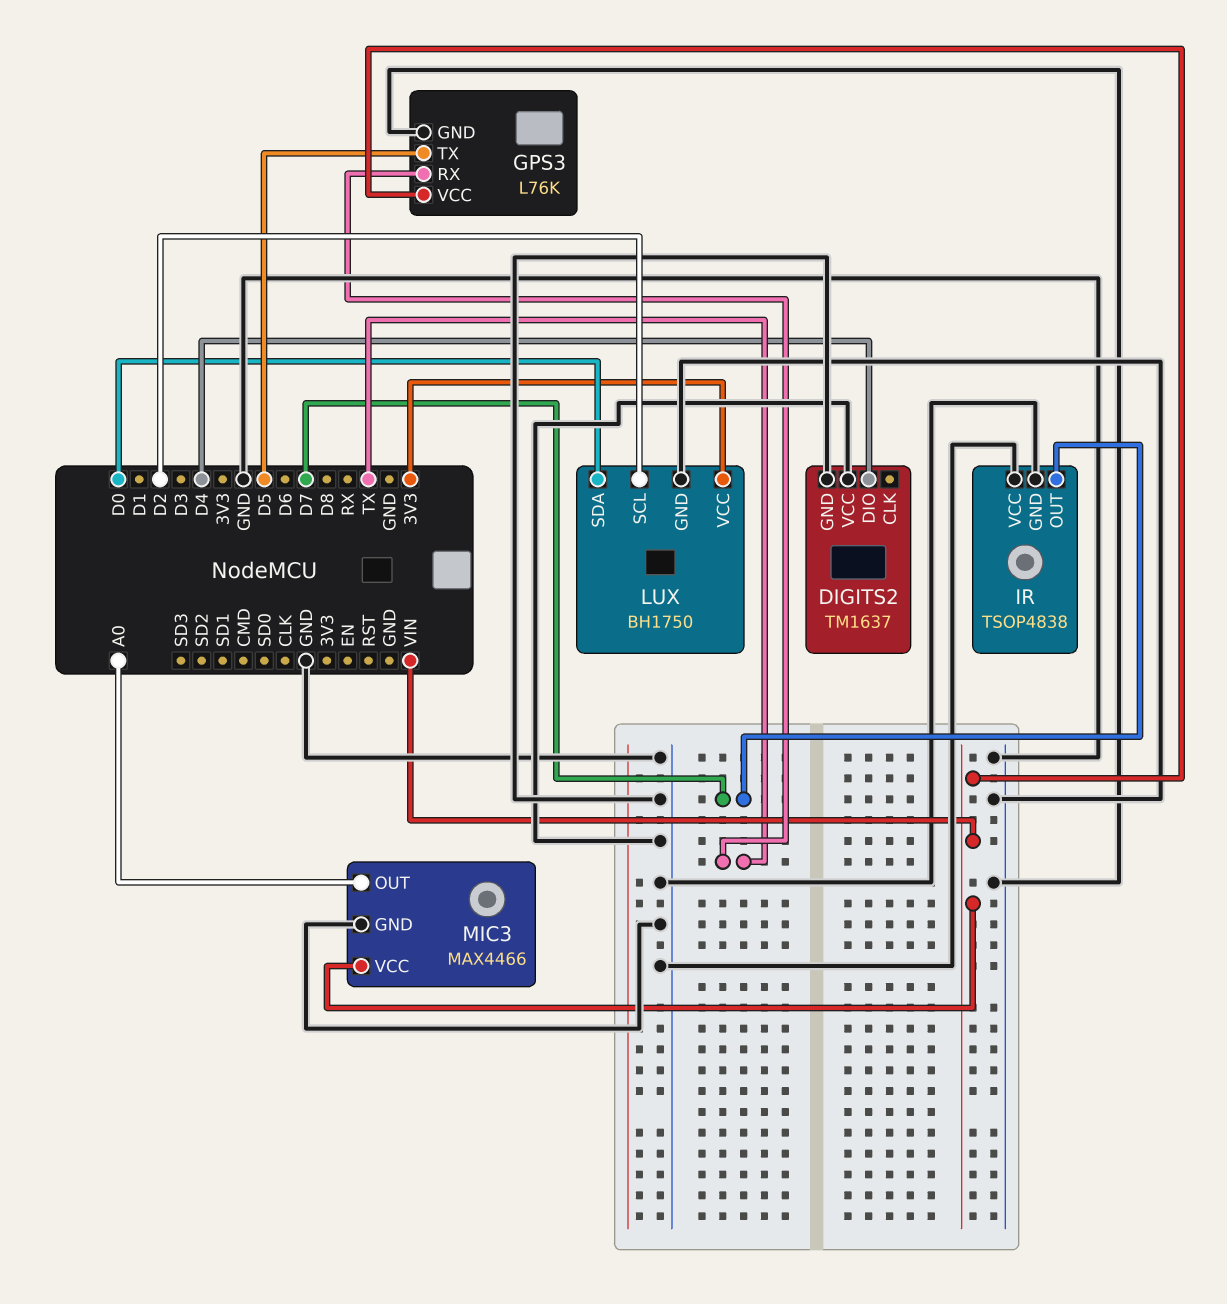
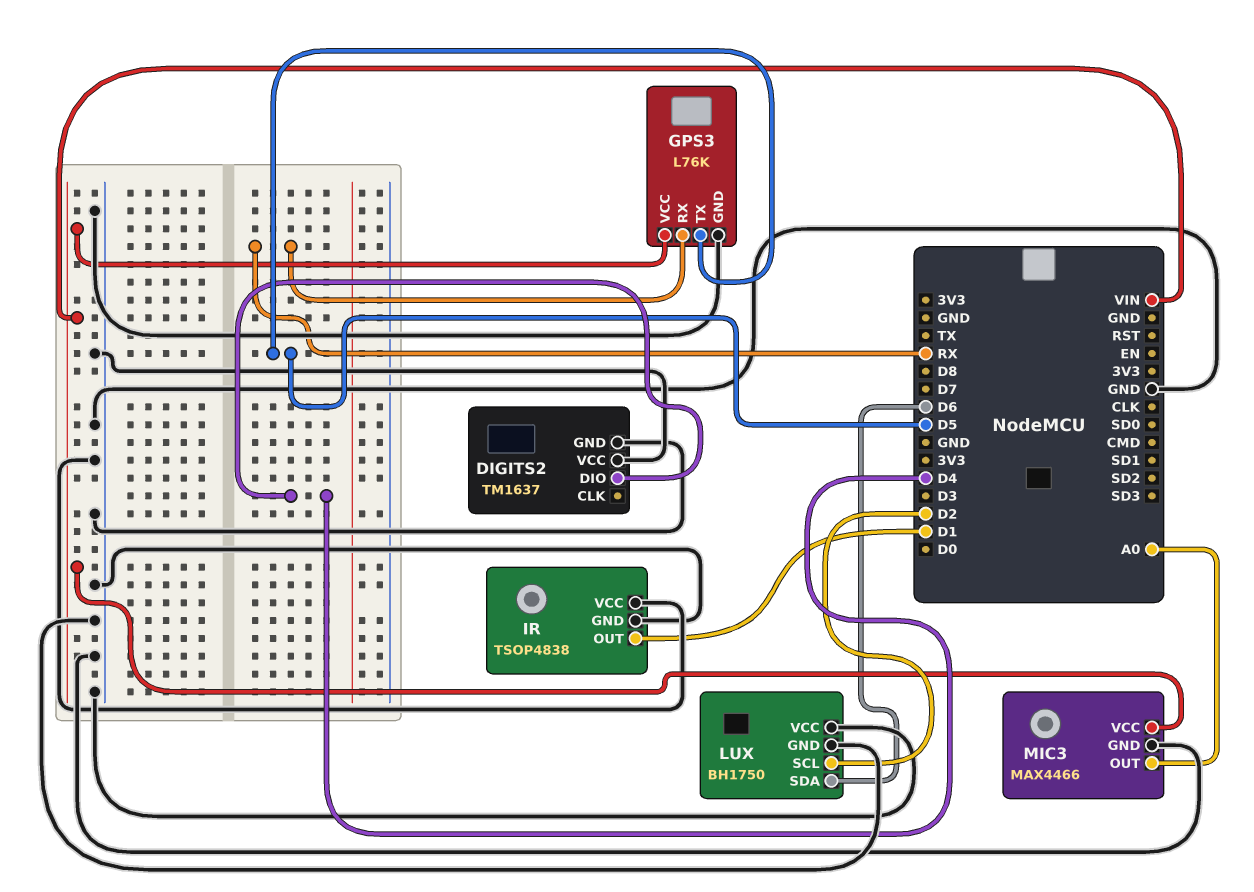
GPS3 pin RX: TX -> RX
IR pin OUT: D7 -> D1
LUX pin SDA: D0 -> D6
LUX pin VCC: 3V3 -> GND

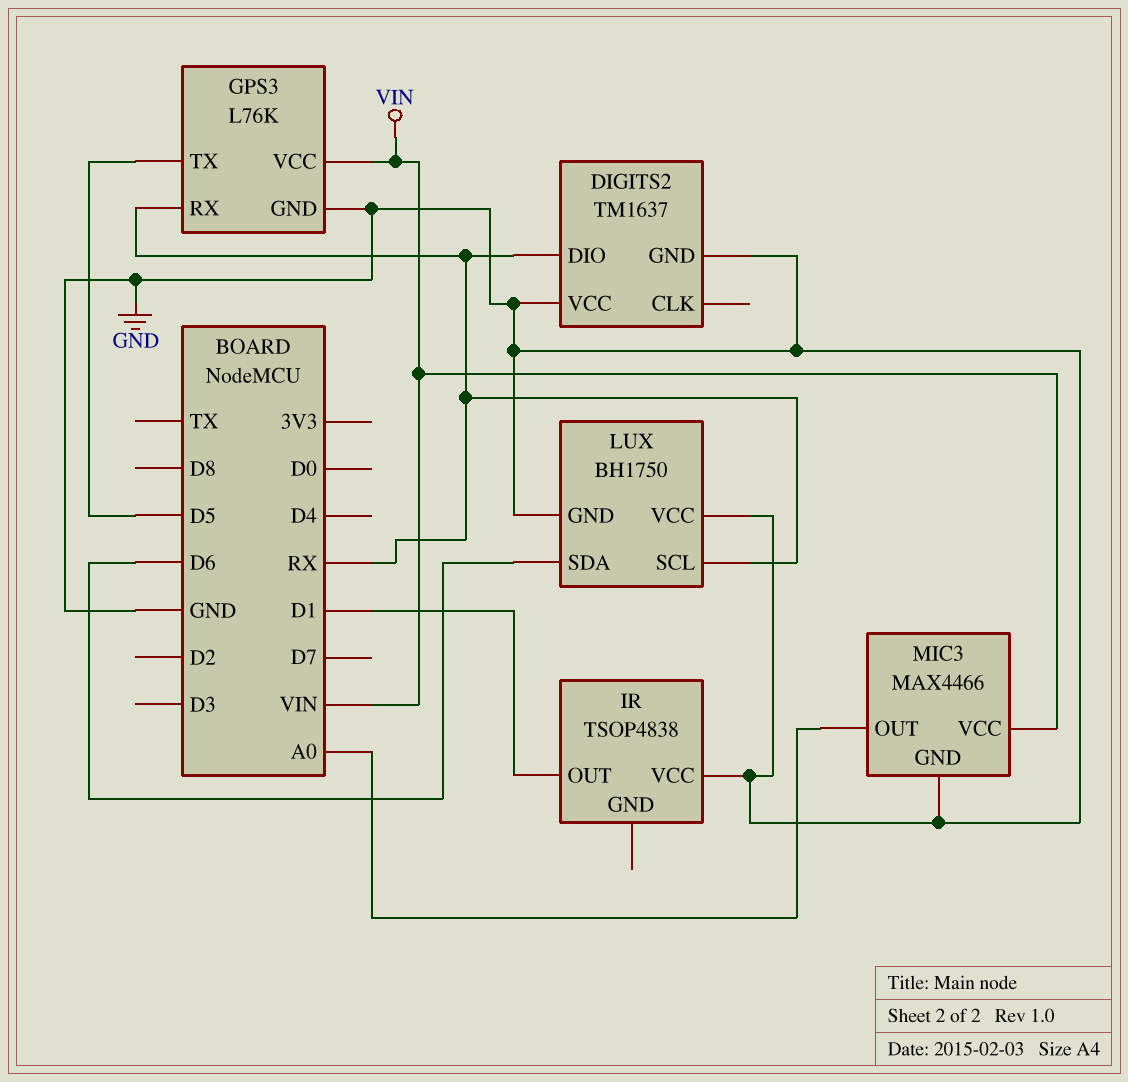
DIGITS2 pin DIO: D4 -> RX
IR pin GND: GND -> none
LUX pin SCL: D2 -> RX

